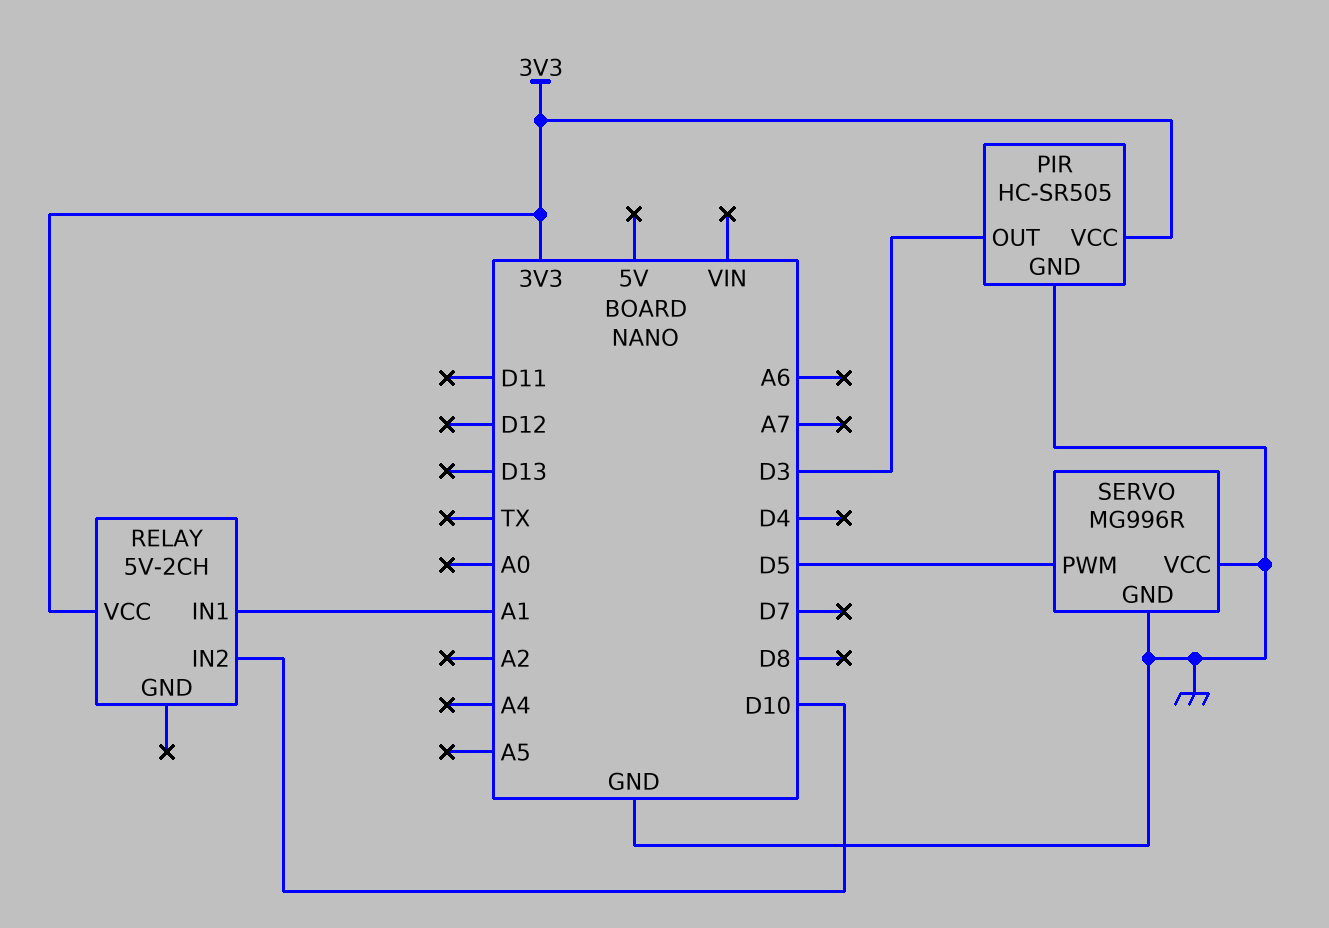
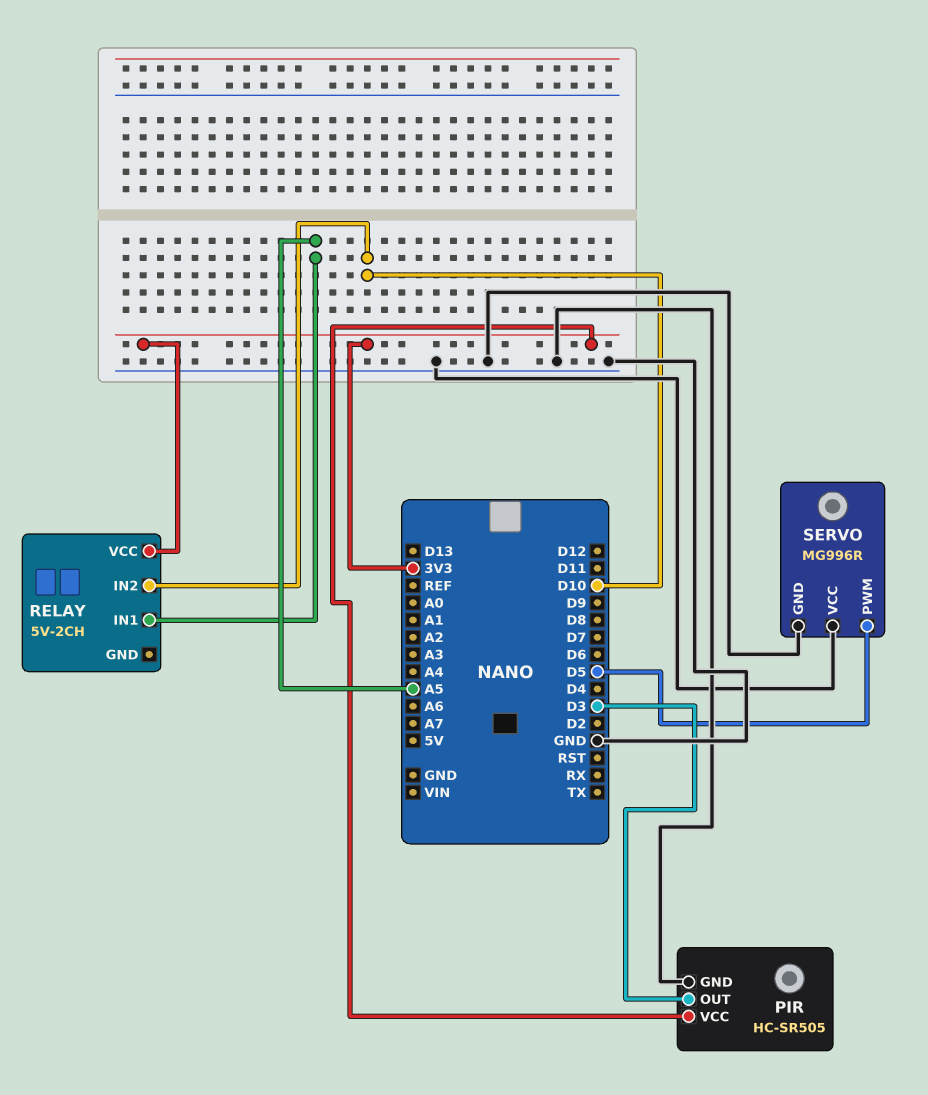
RELAY pin IN1: A1 -> A5

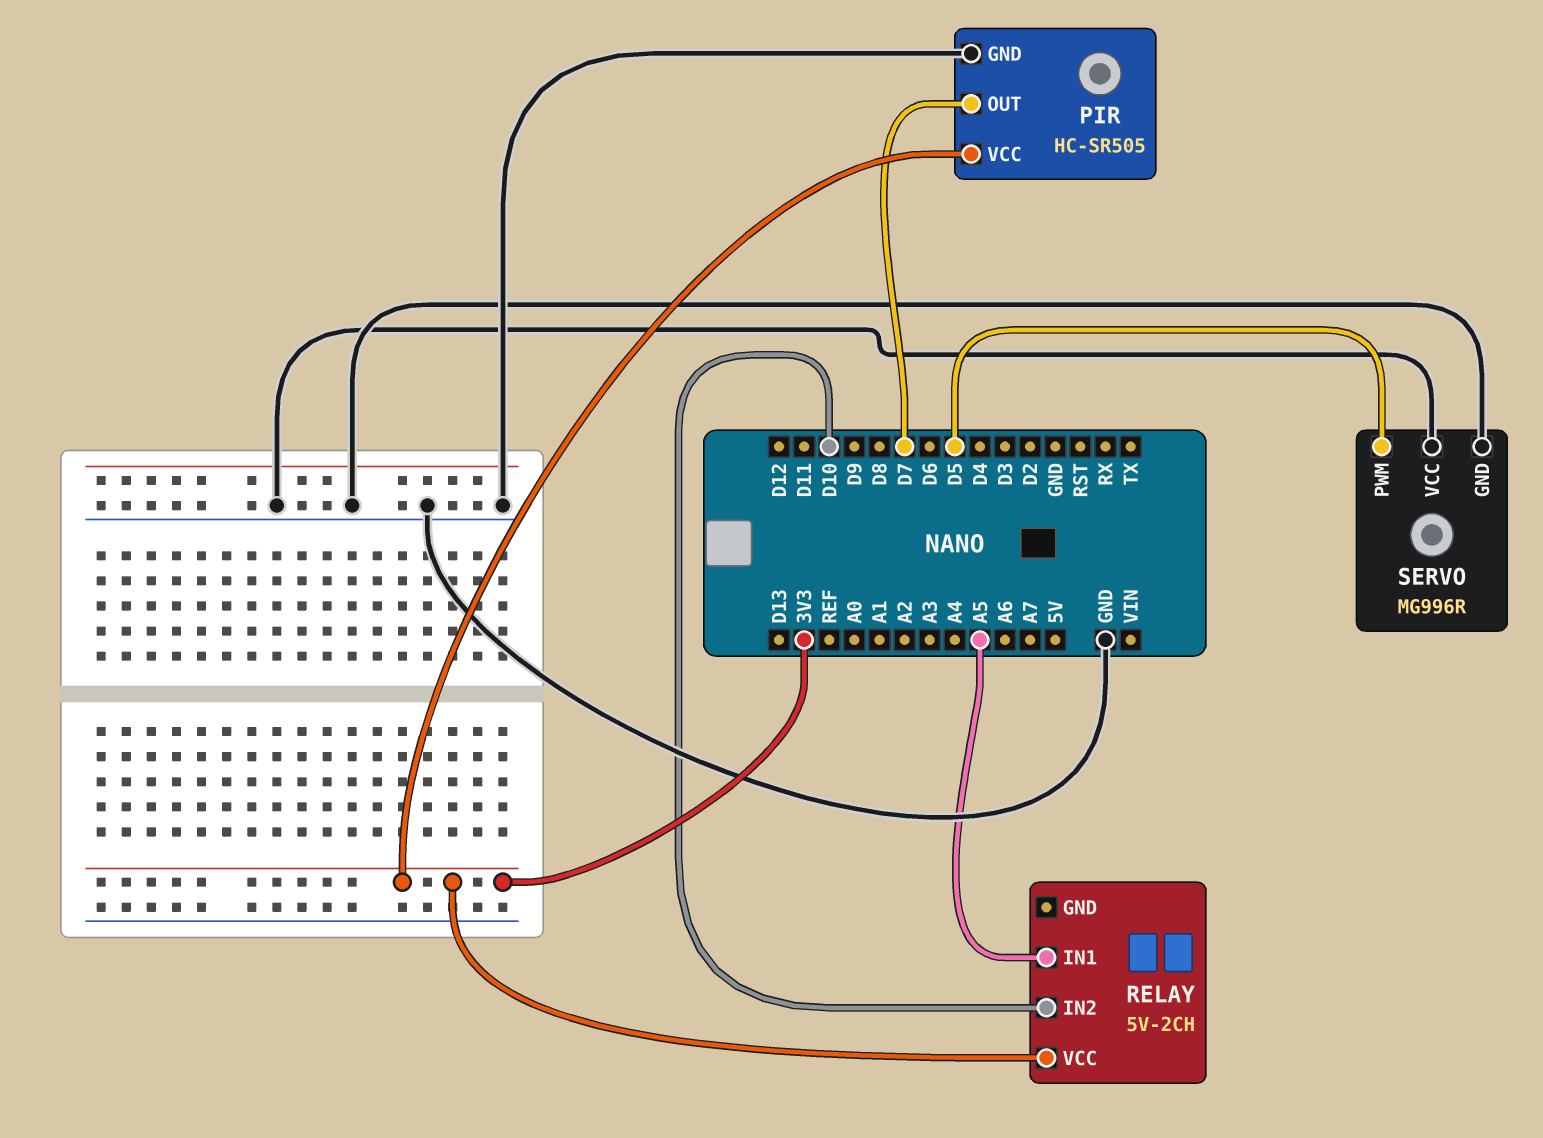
PIR pin OUT: D3 -> D7

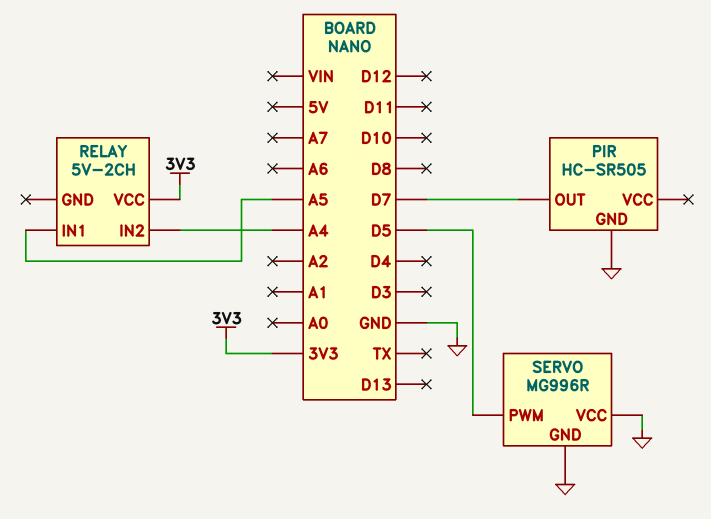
PIR pin VCC: 3V3 -> none
RELAY pin IN2: D10 -> A4

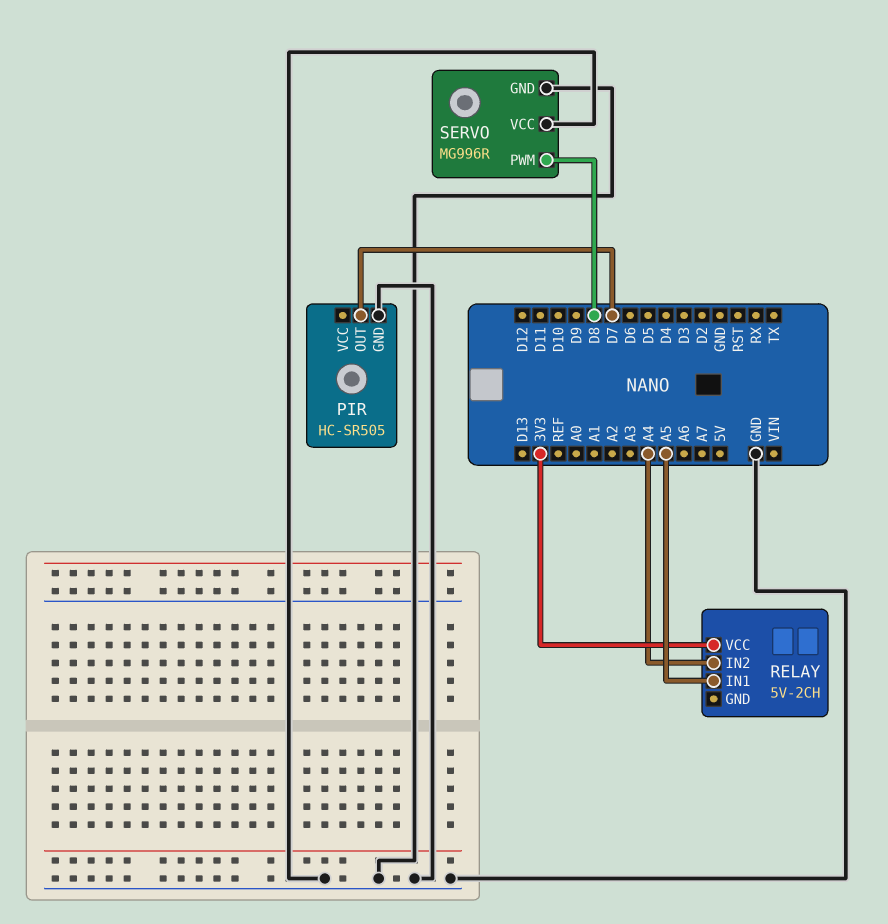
SERVO pin PWM: D5 -> D8

